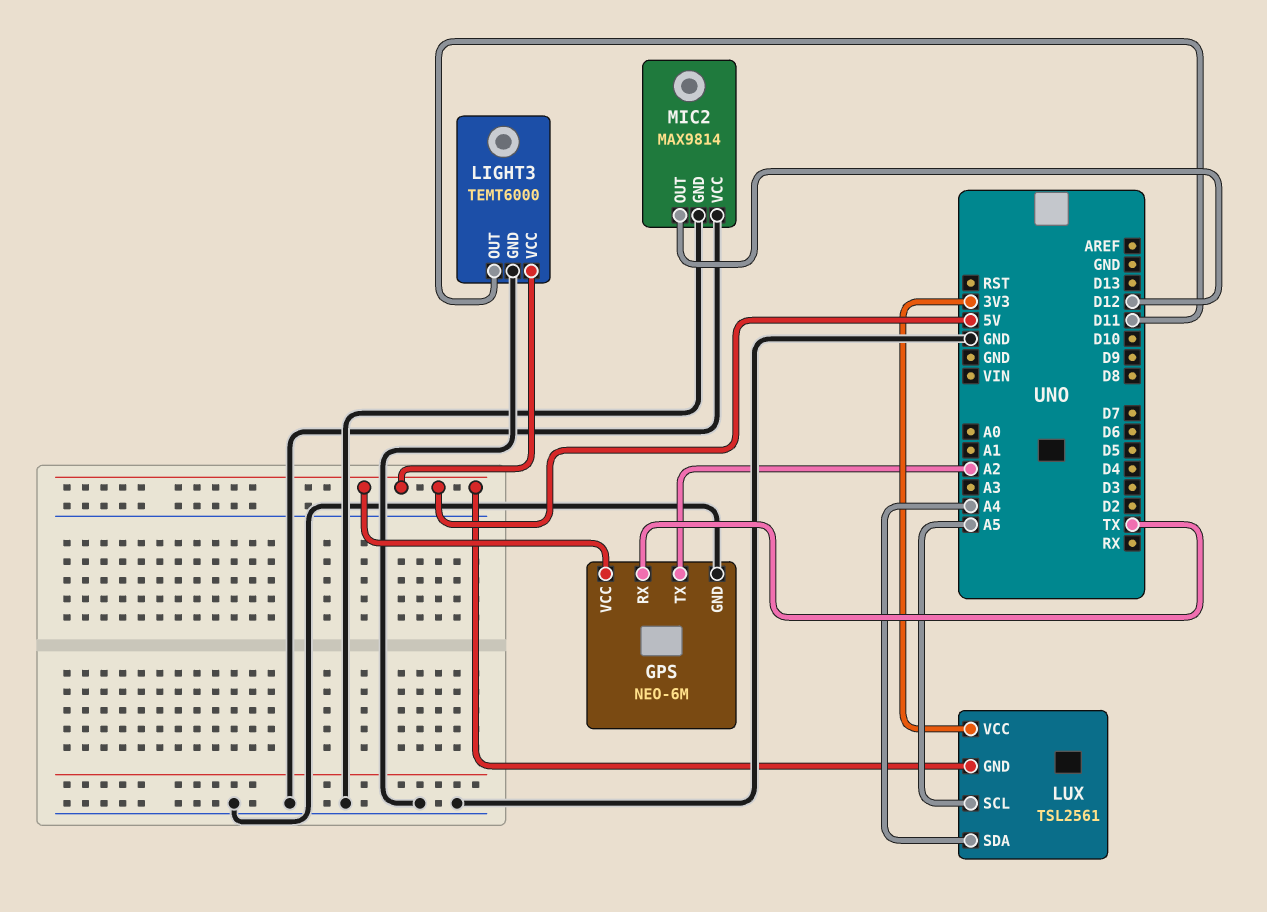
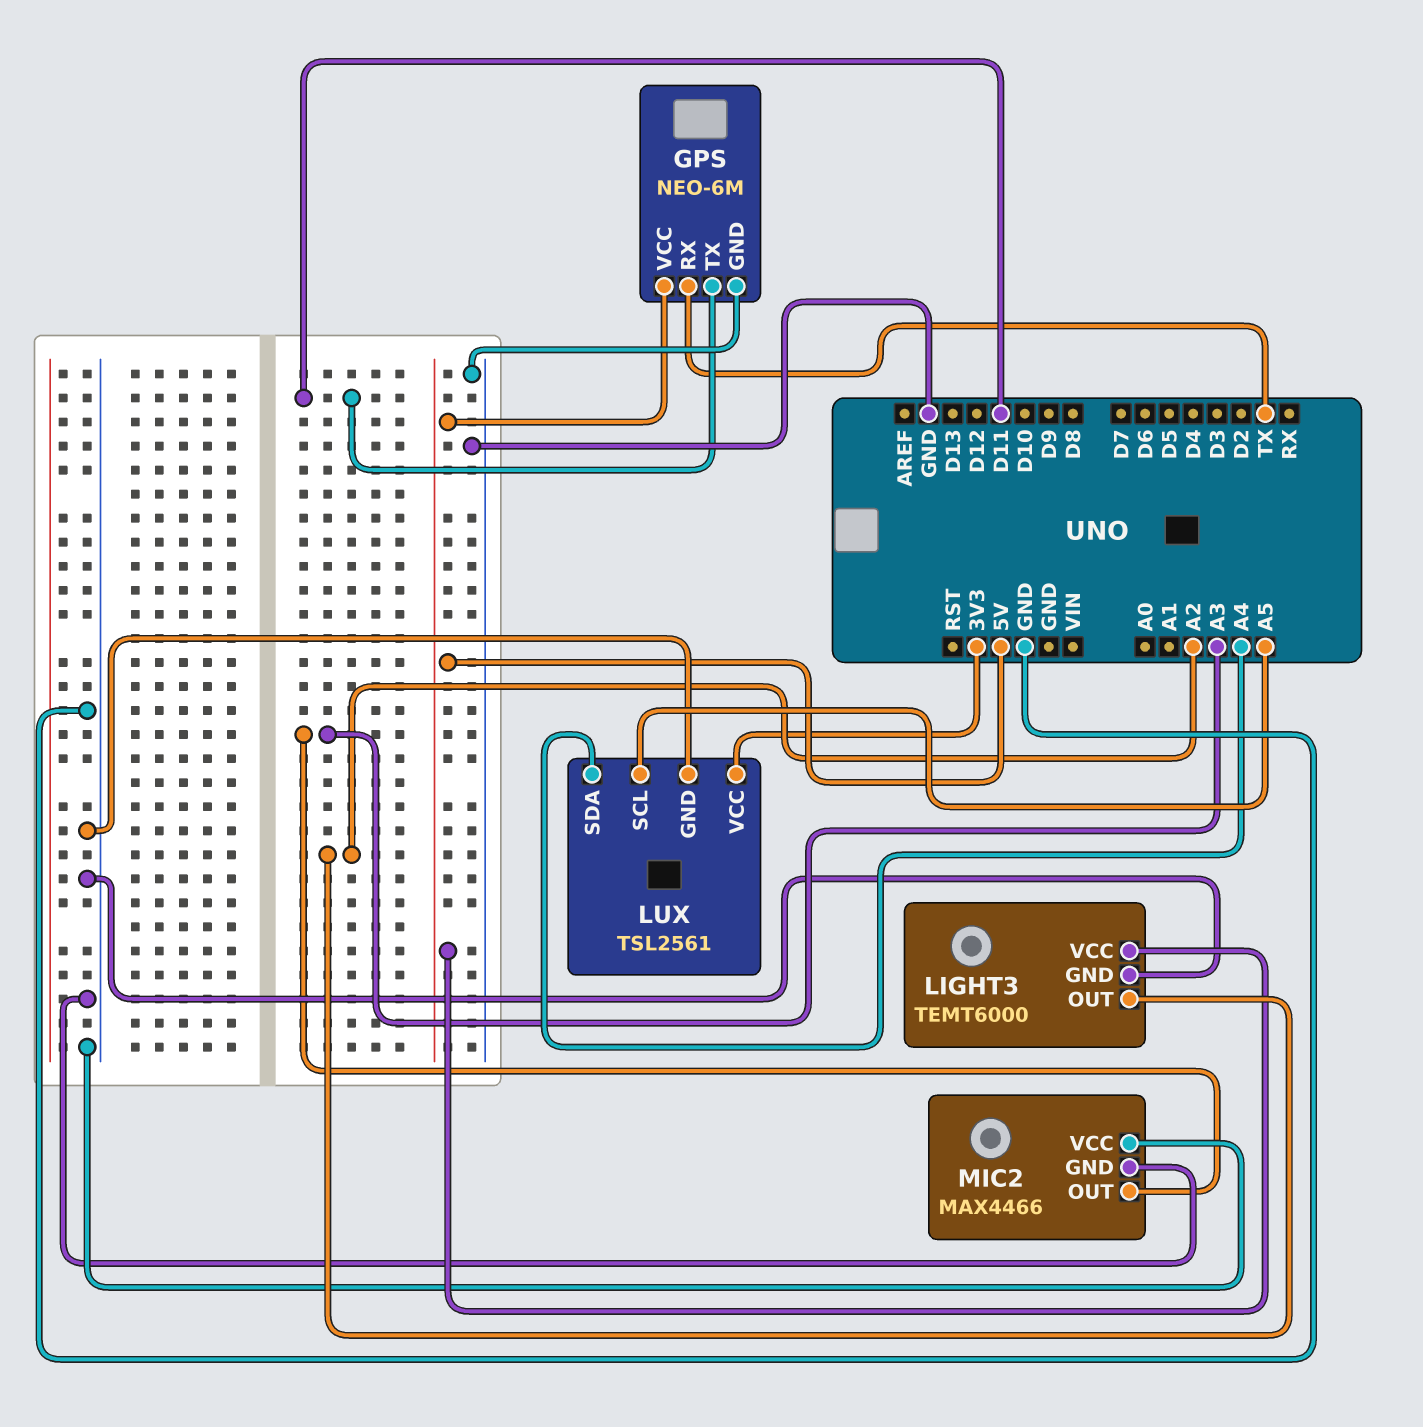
GPS pin TX: A2 -> D11
LIGHT3 pin OUT: D11 -> A2
LUX pin GND: 5V -> GND
MIC2: MAX9814 -> MAX4466
MIC2 pin OUT: D12 -> A3

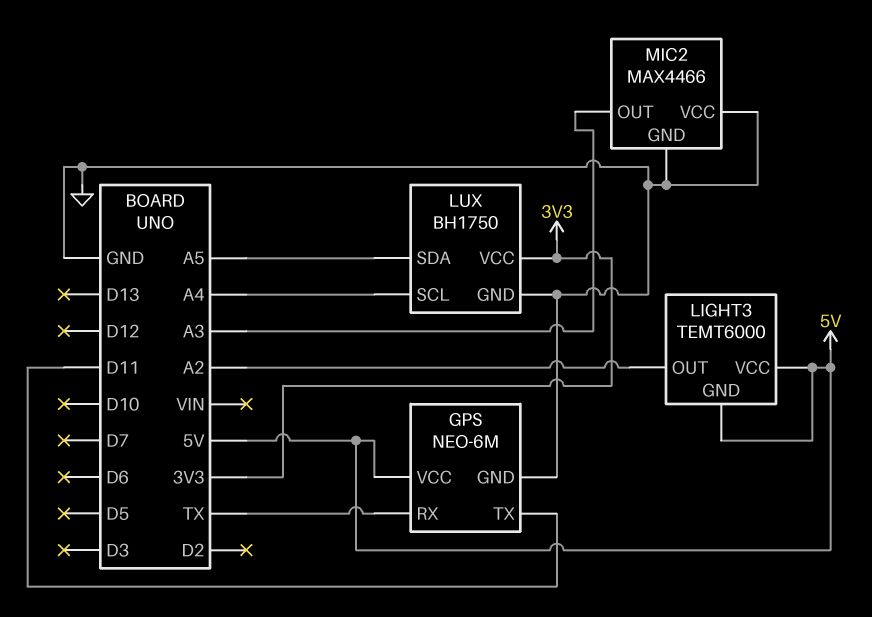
LIGHT3 pin GND: GND -> 5V
LUX: TSL2561 -> BH1750
LUX pin SCL: A5 -> A4
LUX pin SDA: A4 -> A5

